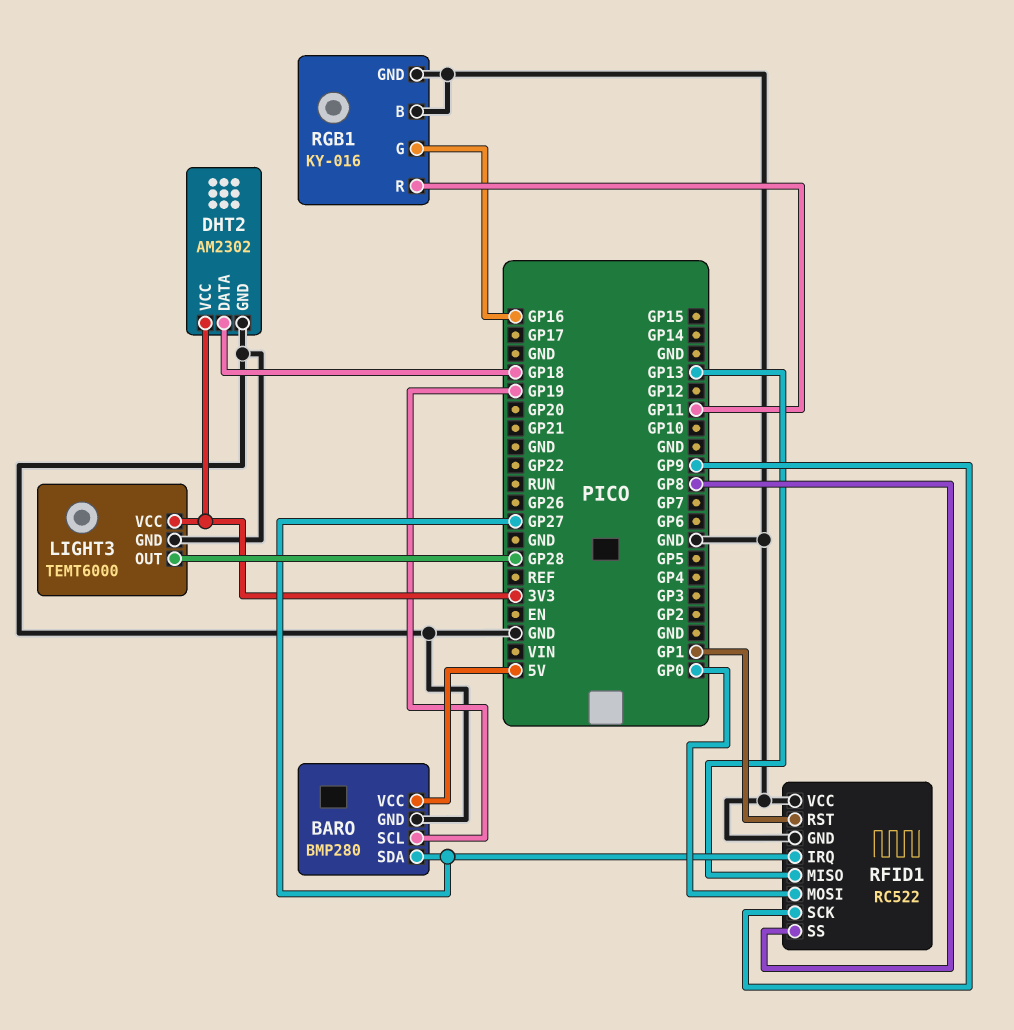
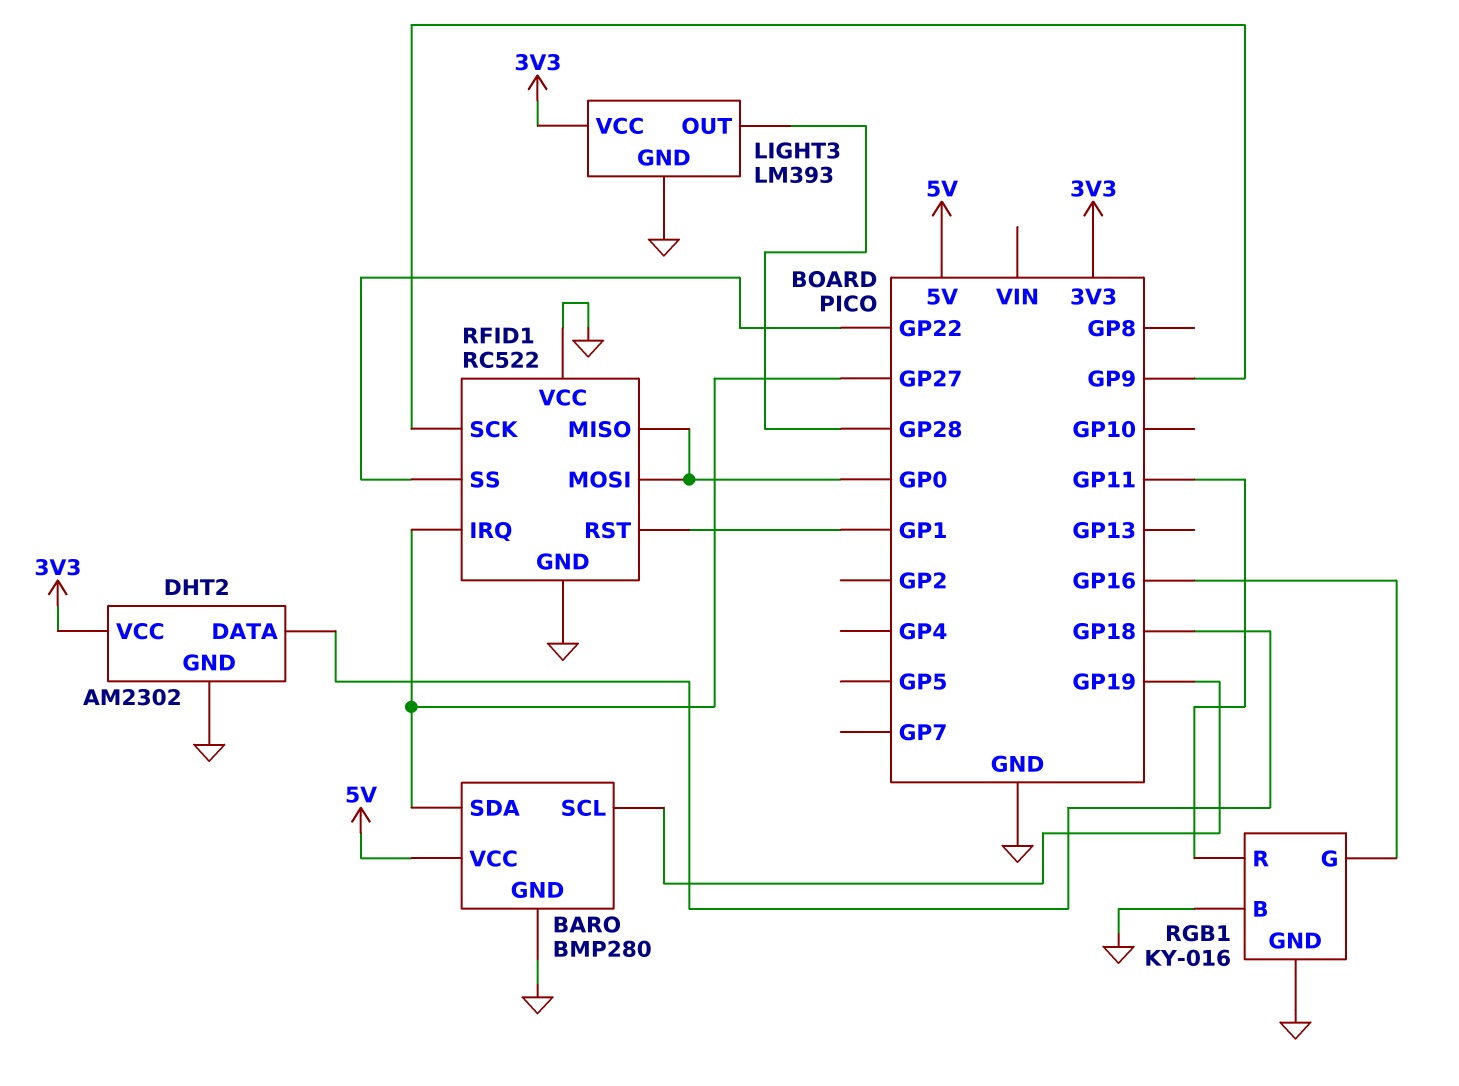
LIGHT3: TEMT6000 -> LM393
RFID1 pin MISO: GP13 -> GP0
RFID1 pin SS: GP8 -> GP22

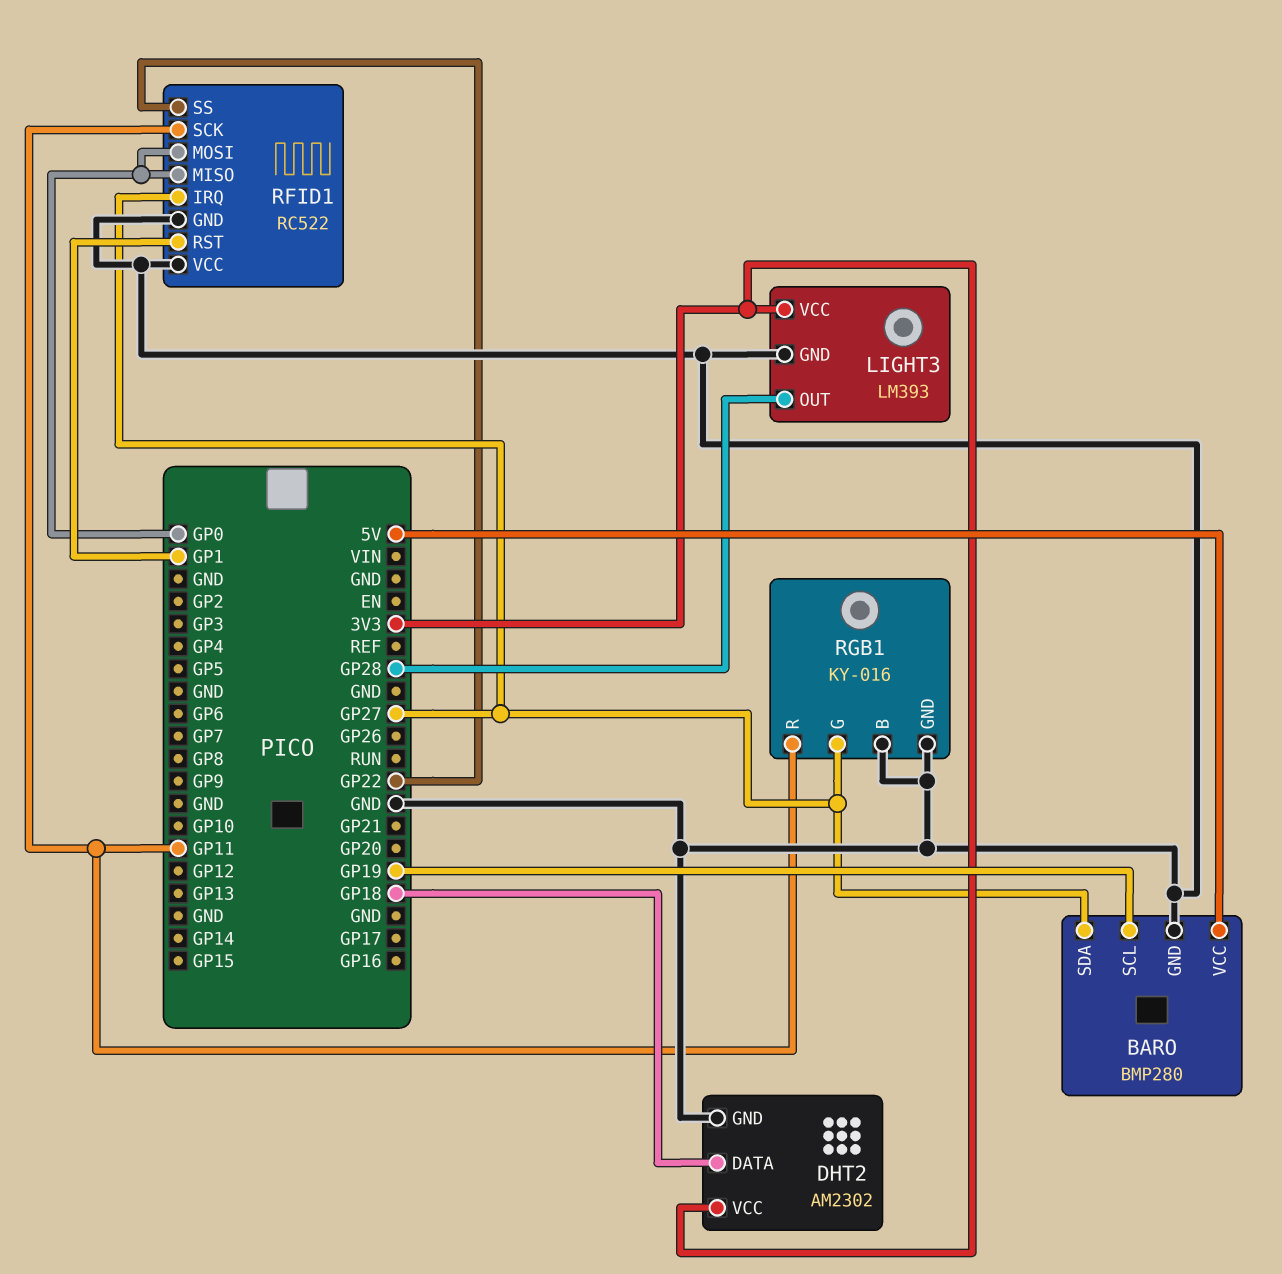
RFID1 pin SCK: GP9 -> GP11
RGB1 pin G: GP16 -> GP27

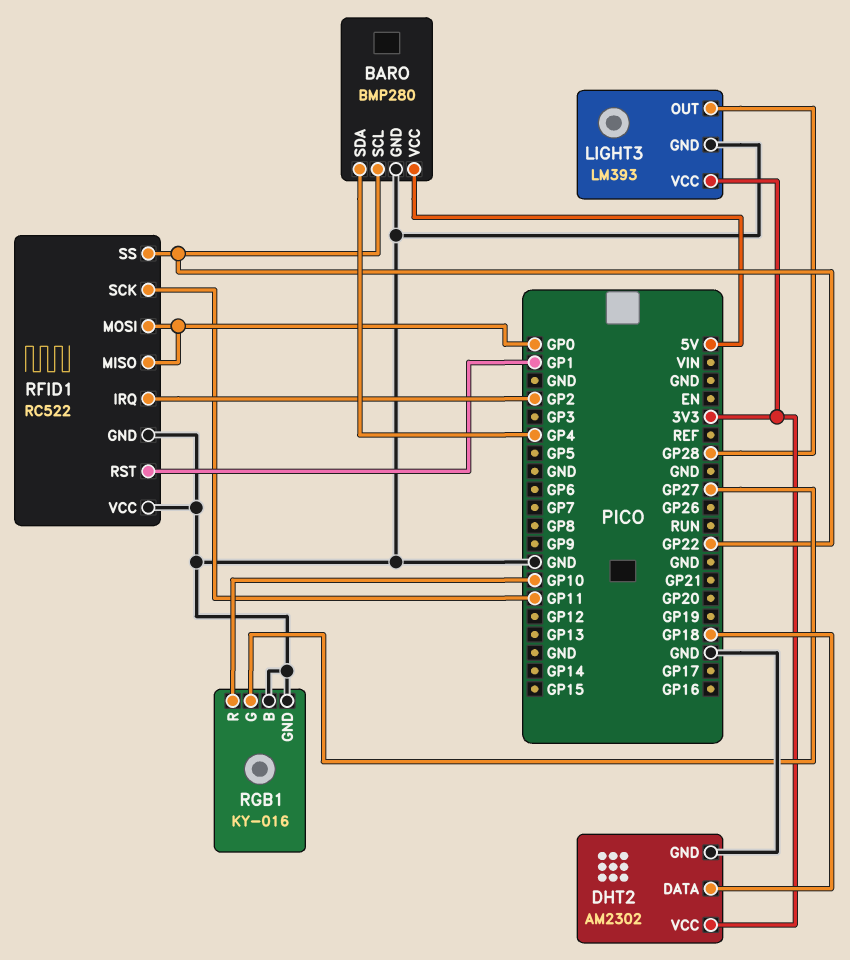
BARO pin SCL: GP19 -> GP22
BARO pin SDA: GP27 -> GP4
RFID1 pin IRQ: GP27 -> GP2
RGB1 pin R: GP11 -> GP10

